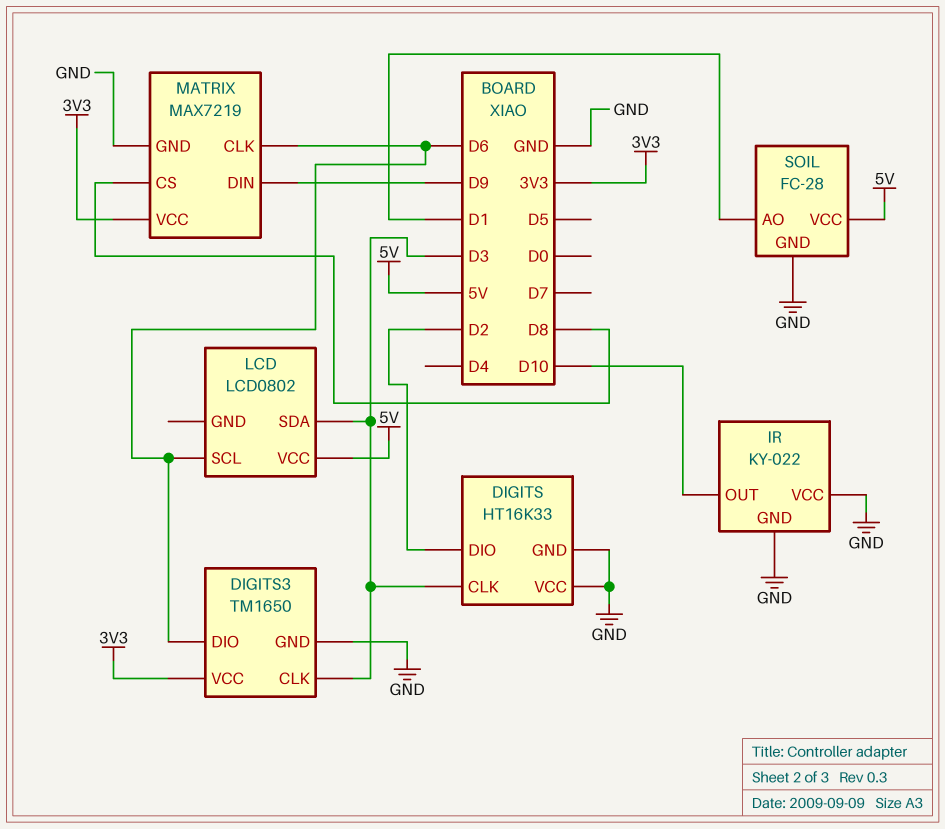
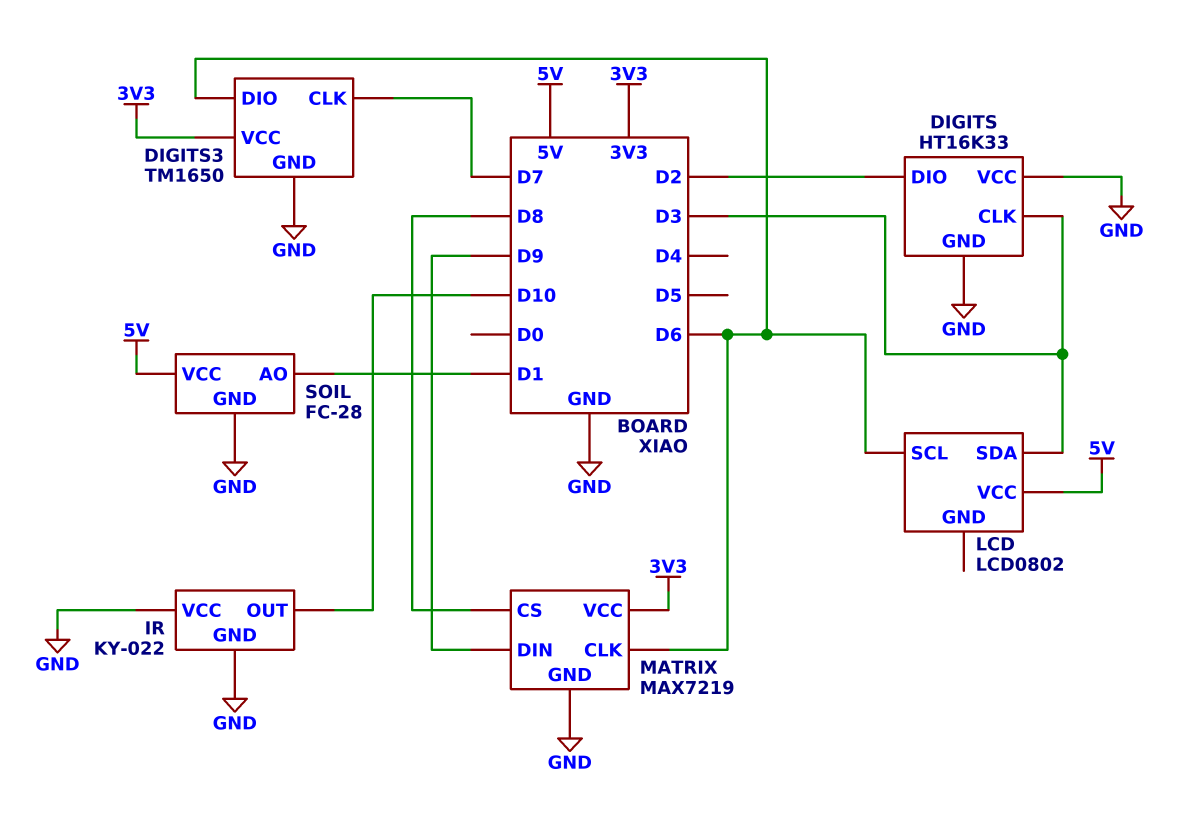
DIGITS3 pin CLK: D3 -> D7

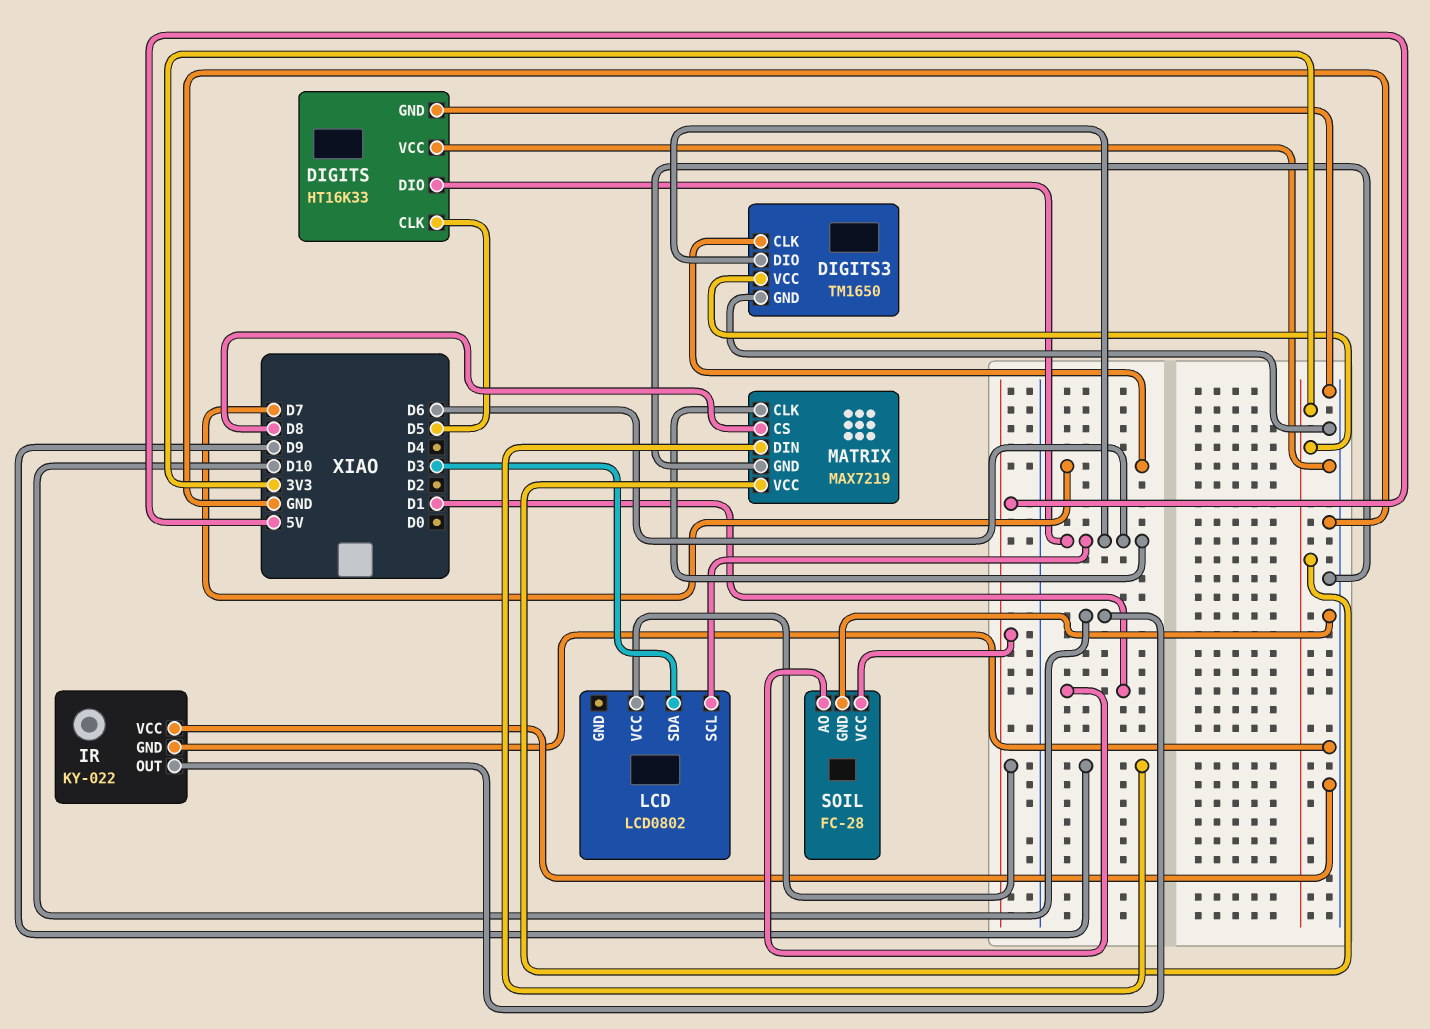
DIGITS pin CLK: D3 -> D5
DIGITS pin DIO: D2 -> D6

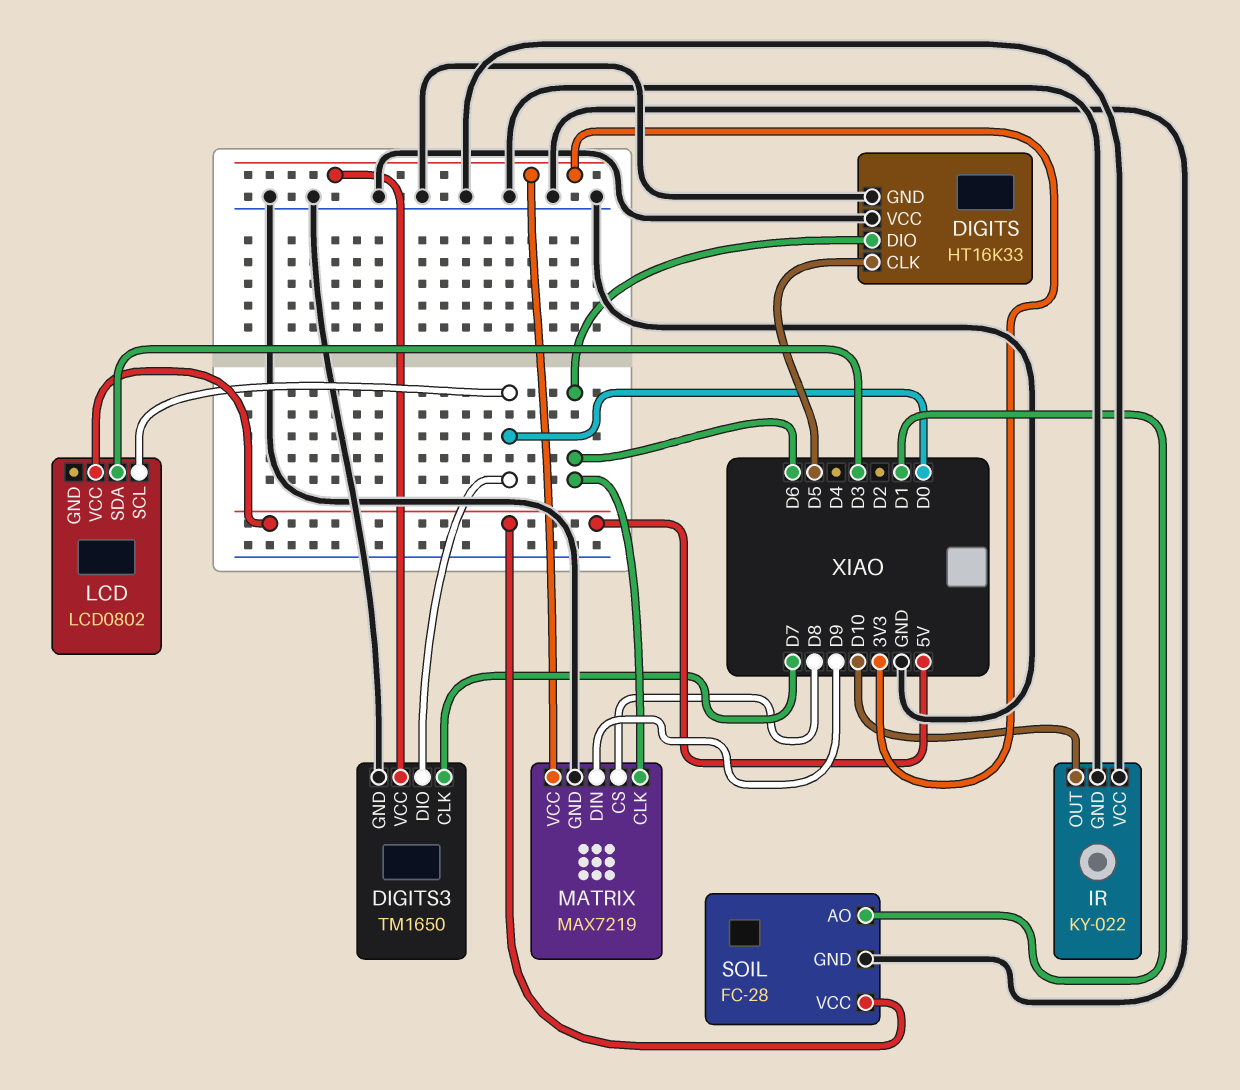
DIGITS3 pin DIO: D6 -> D0
LCD pin SCL: D6 -> D0

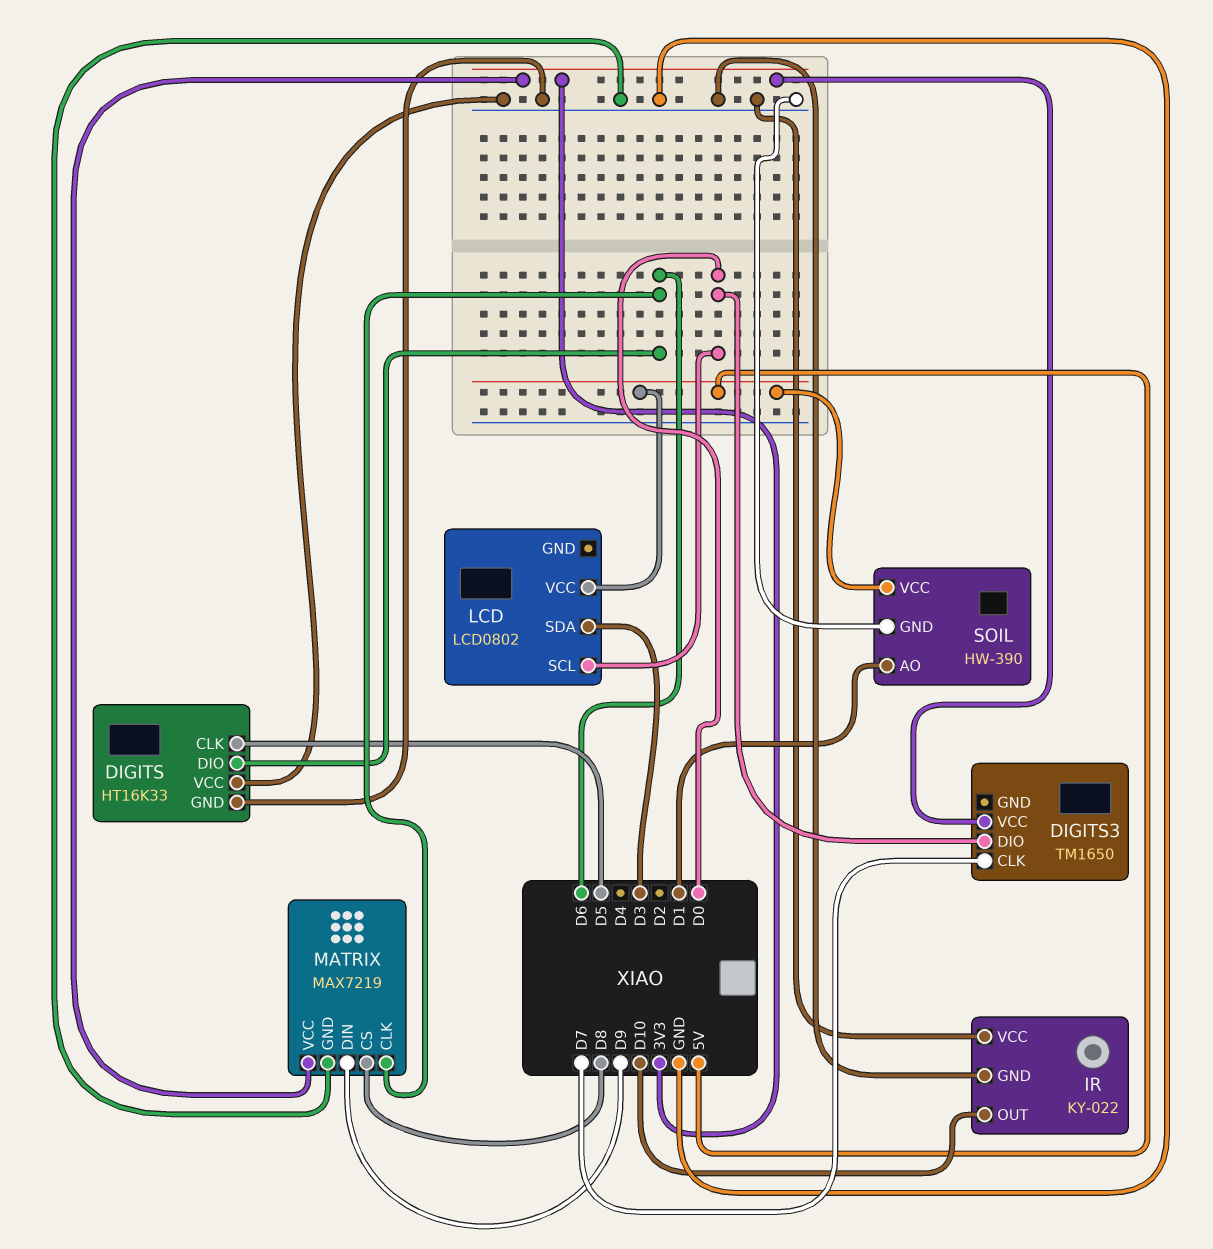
DIGITS3 pin GND: GND -> none
SOIL: FC-28 -> HW-390

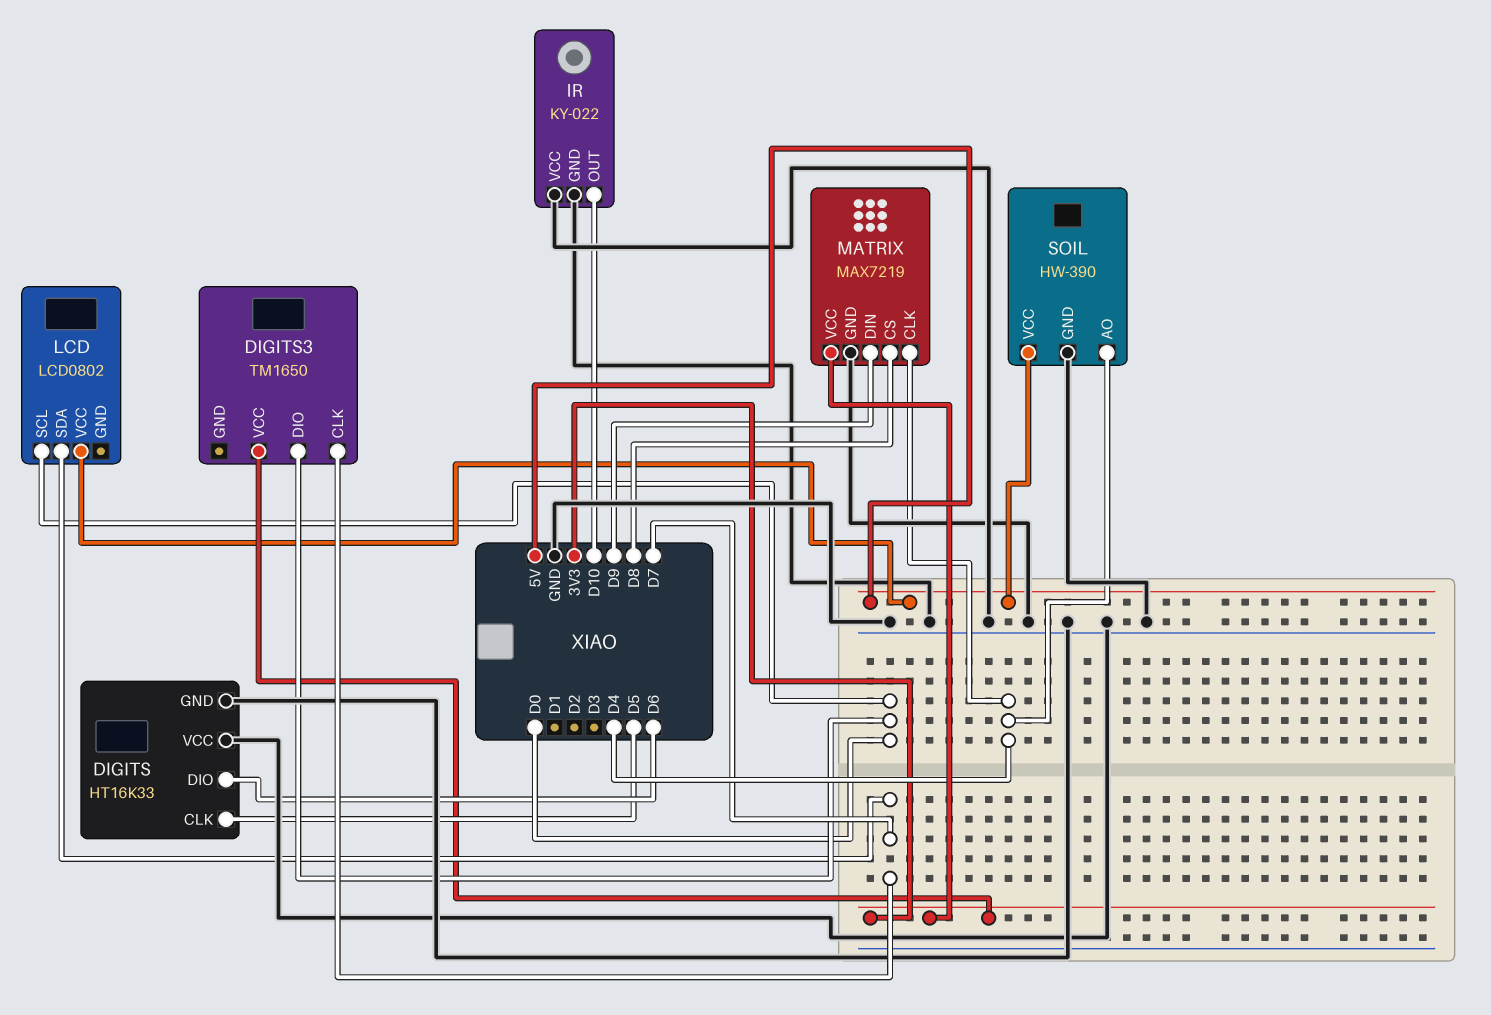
LCD pin SDA: D3 -> D7
MATRIX pin CLK: D6 -> D4
SOIL pin AO: D1 -> D4

